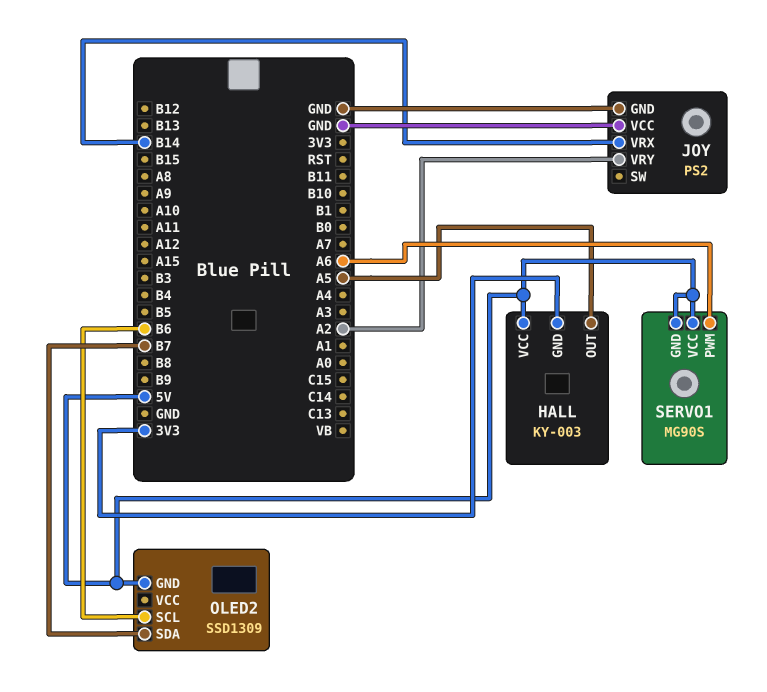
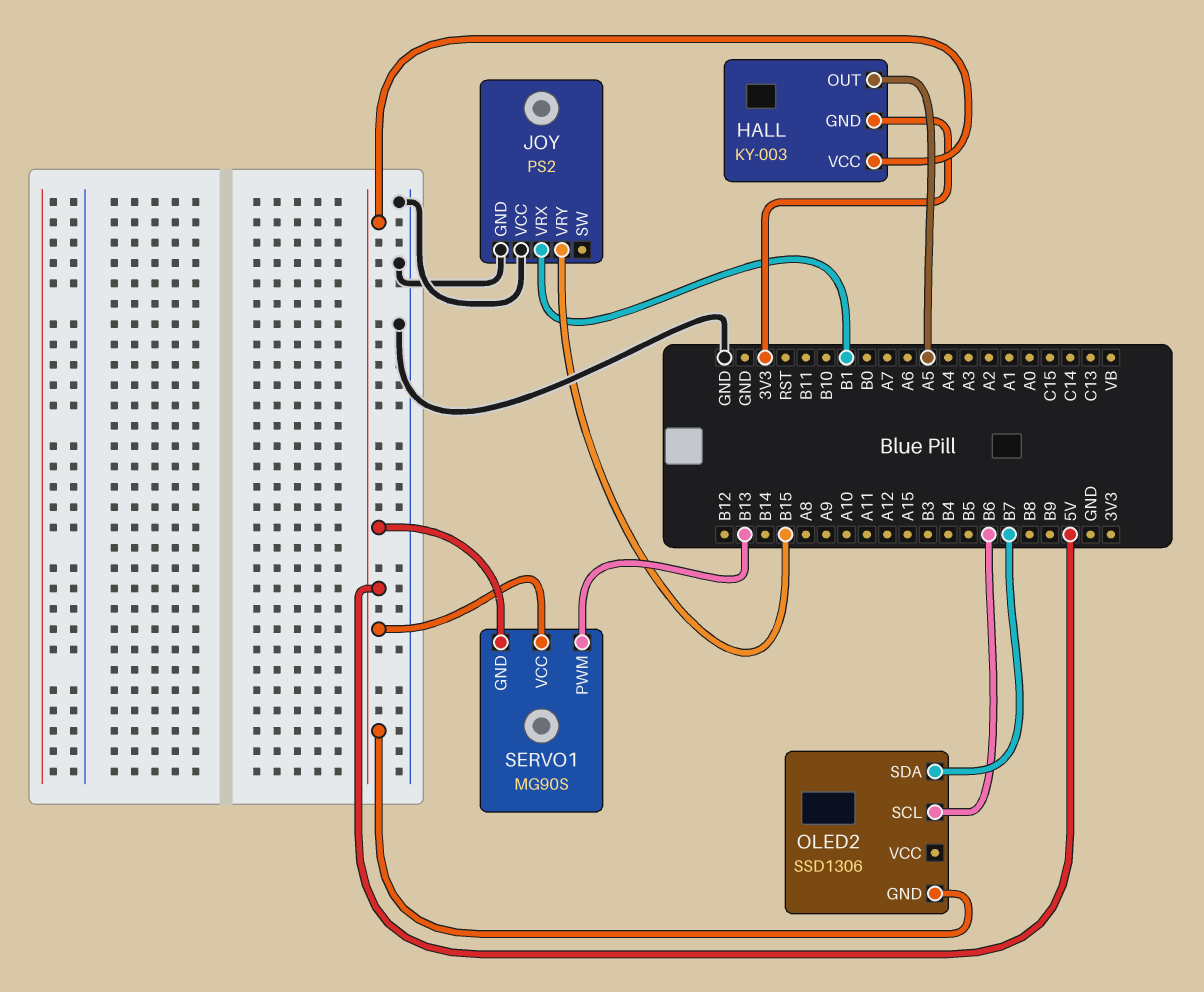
JOY pin VRX: B14 -> B1
JOY pin VRY: A2 -> B15
OLED2: SSD1309 -> SSD1306
SERVO1 pin PWM: A6 -> B13

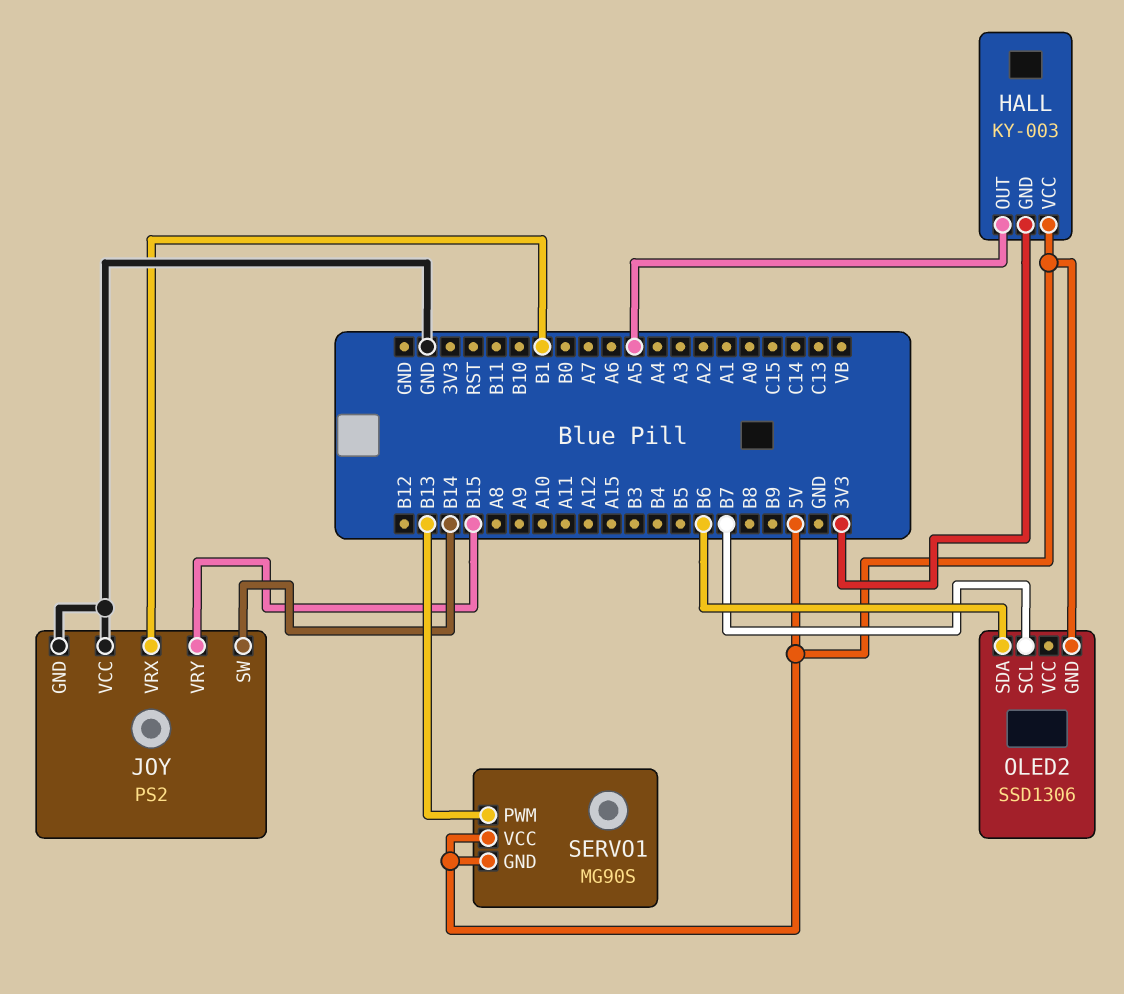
JOY pin SW: none -> B14
OLED2 pin SCL: B6 -> B7
OLED2 pin SDA: B7 -> B6

